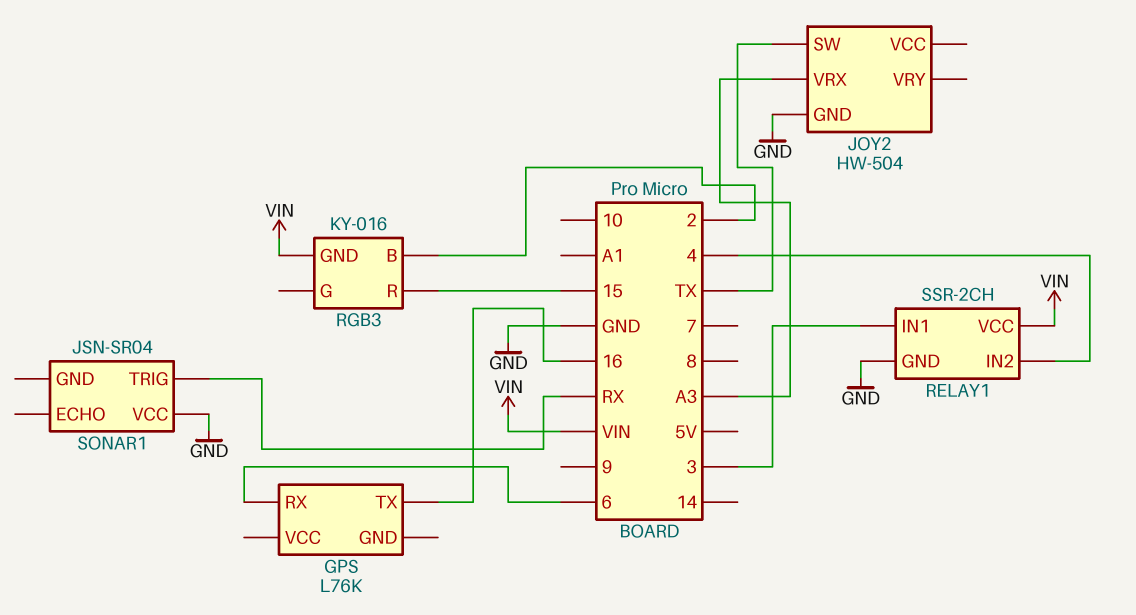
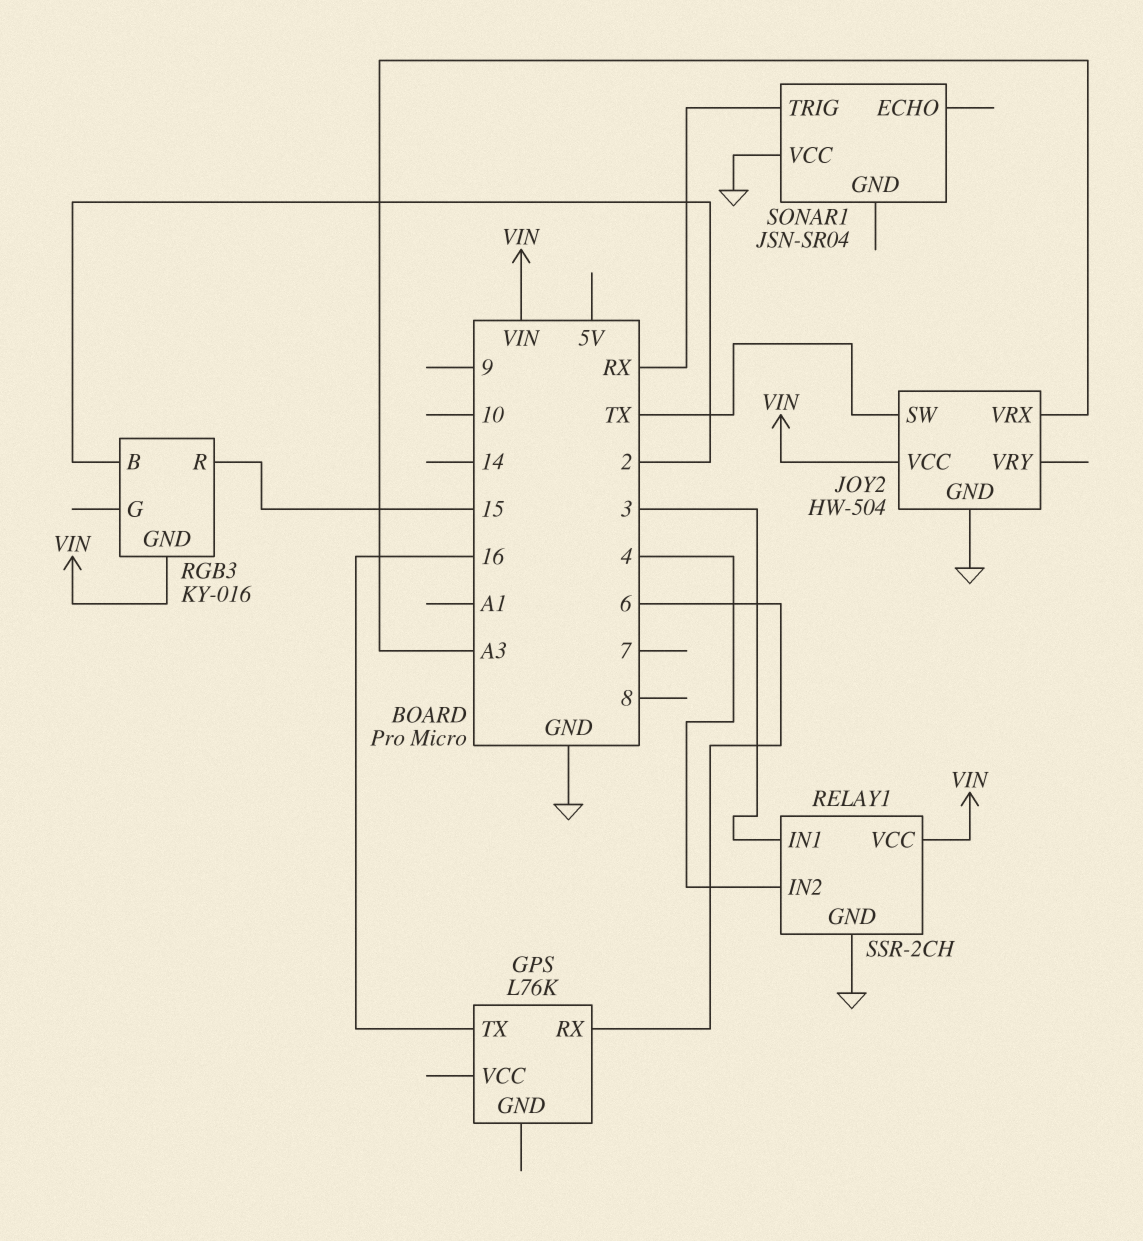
JOY2 pin VCC: none -> VIN

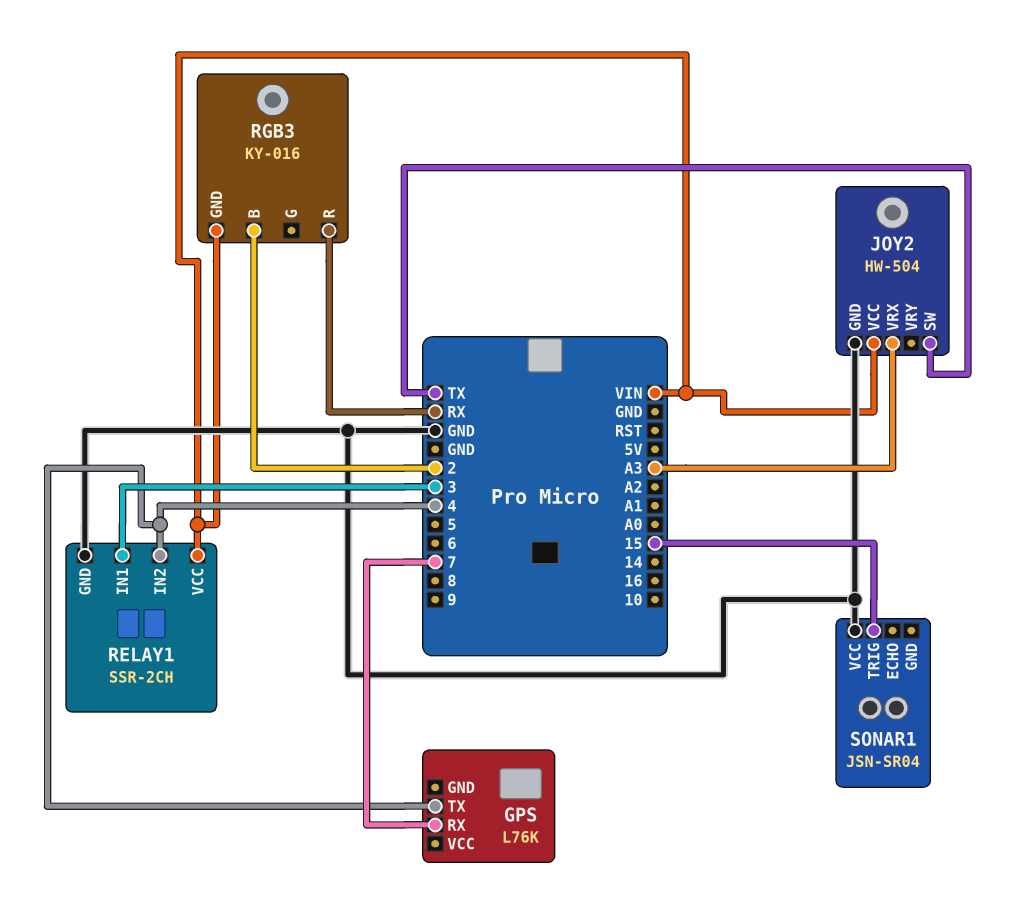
GPS pin RX: 6 -> 7
GPS pin TX: 16 -> 4
RGB3 pin R: 15 -> RX
SONAR1 pin TRIG: RX -> 15

